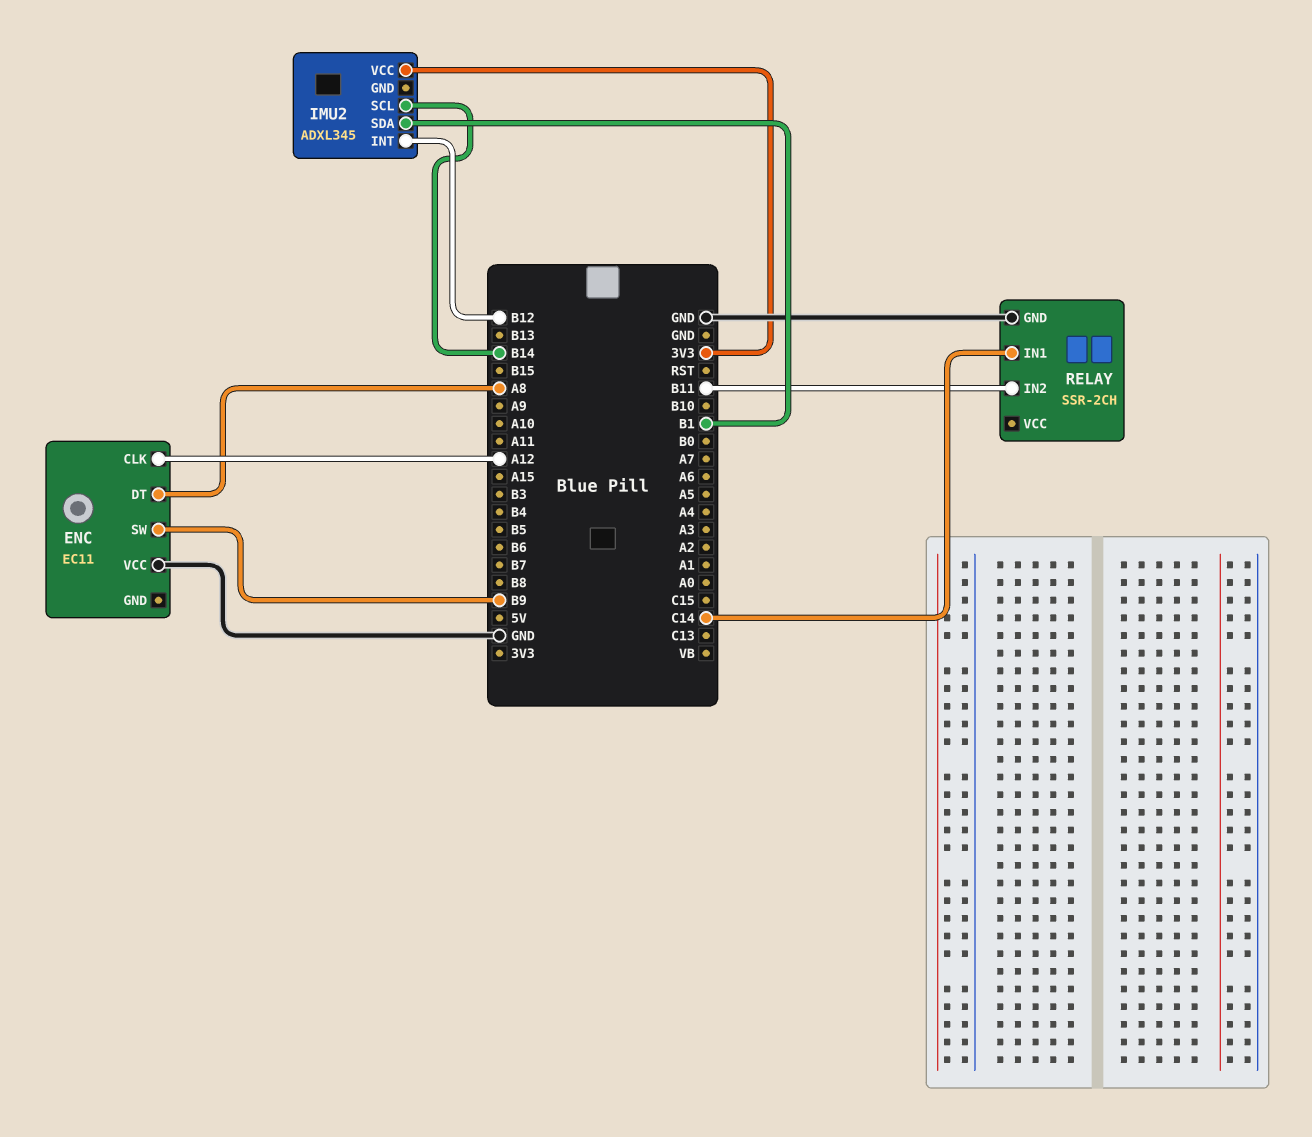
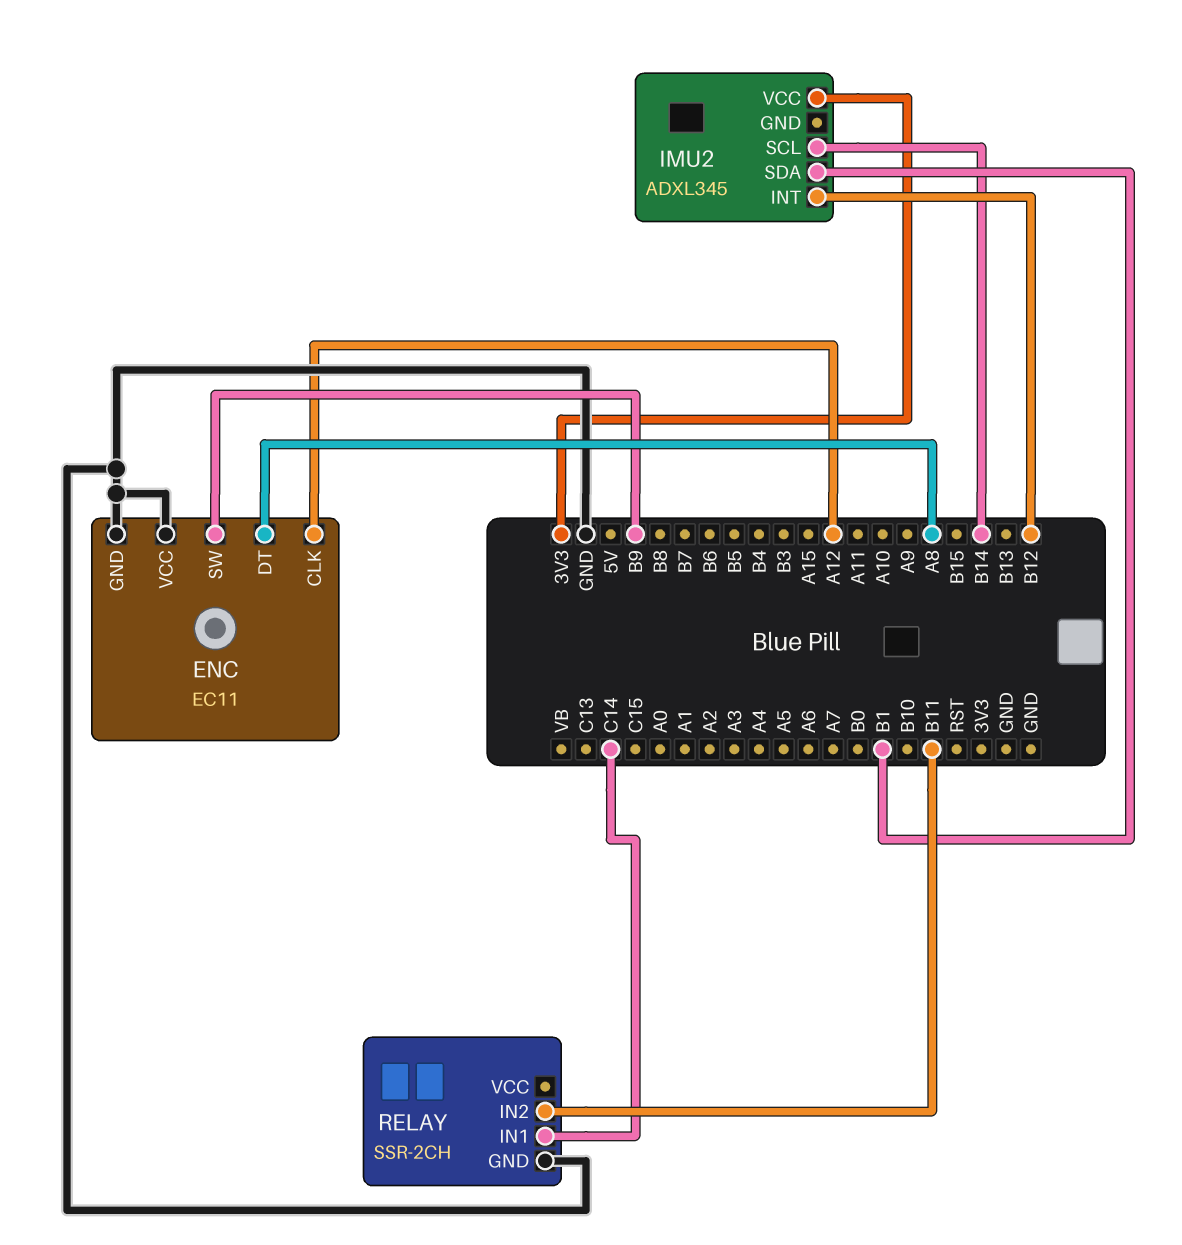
ENC pin GND: none -> GND

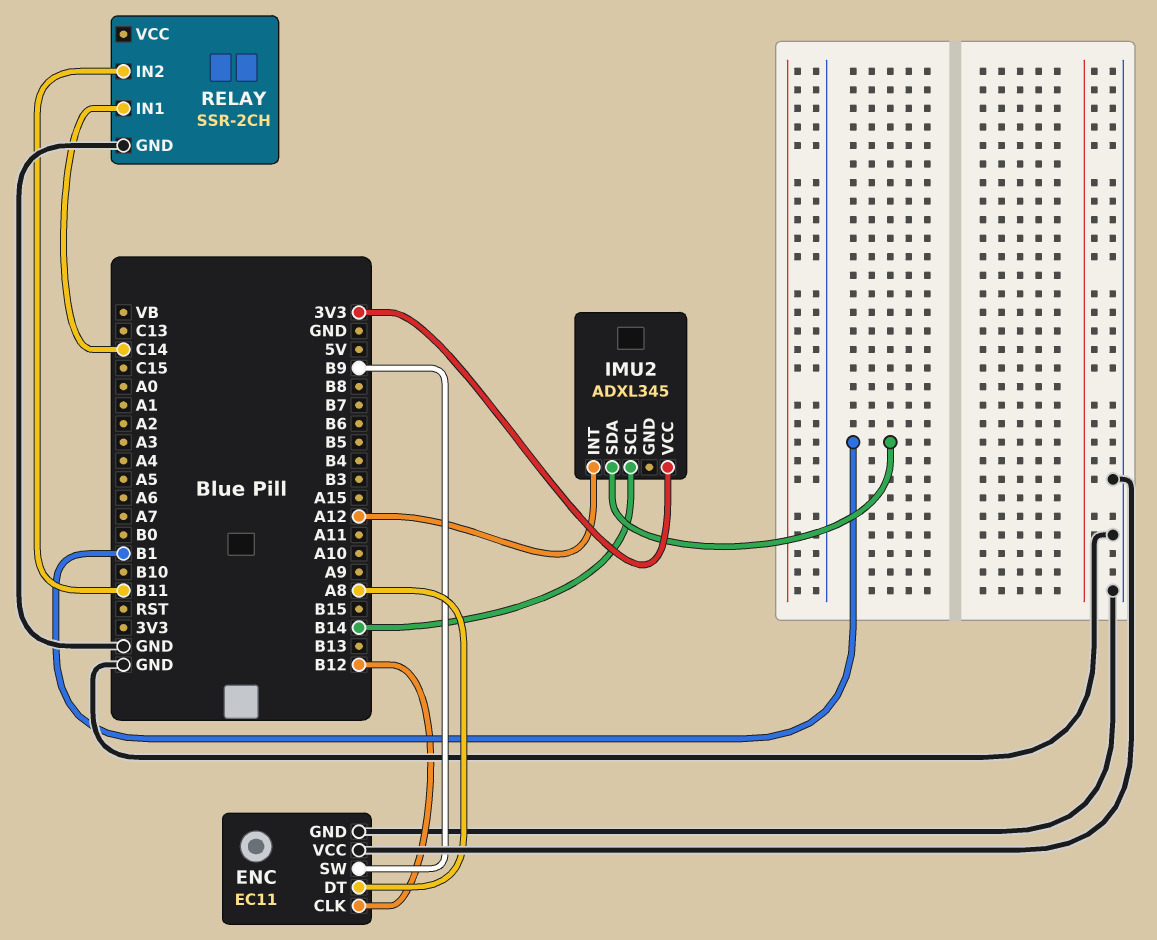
ENC pin CLK: A12 -> B12
IMU2 pin INT: B12 -> A12

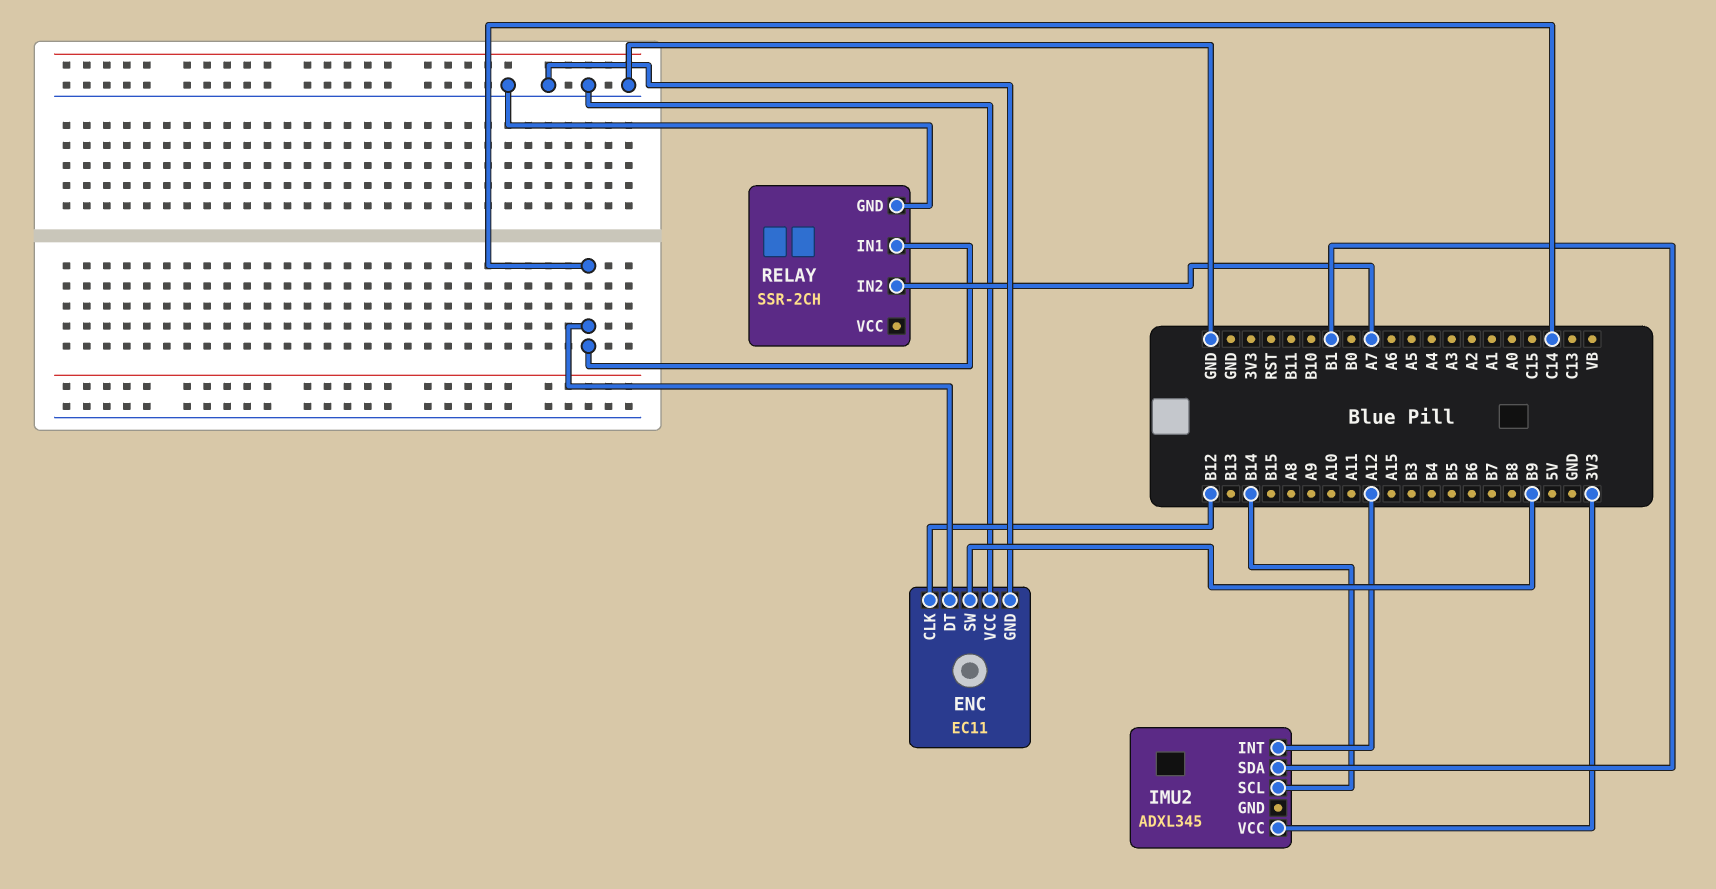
ENC pin DT: A8 -> C14
RELAY pin IN2: B11 -> A7

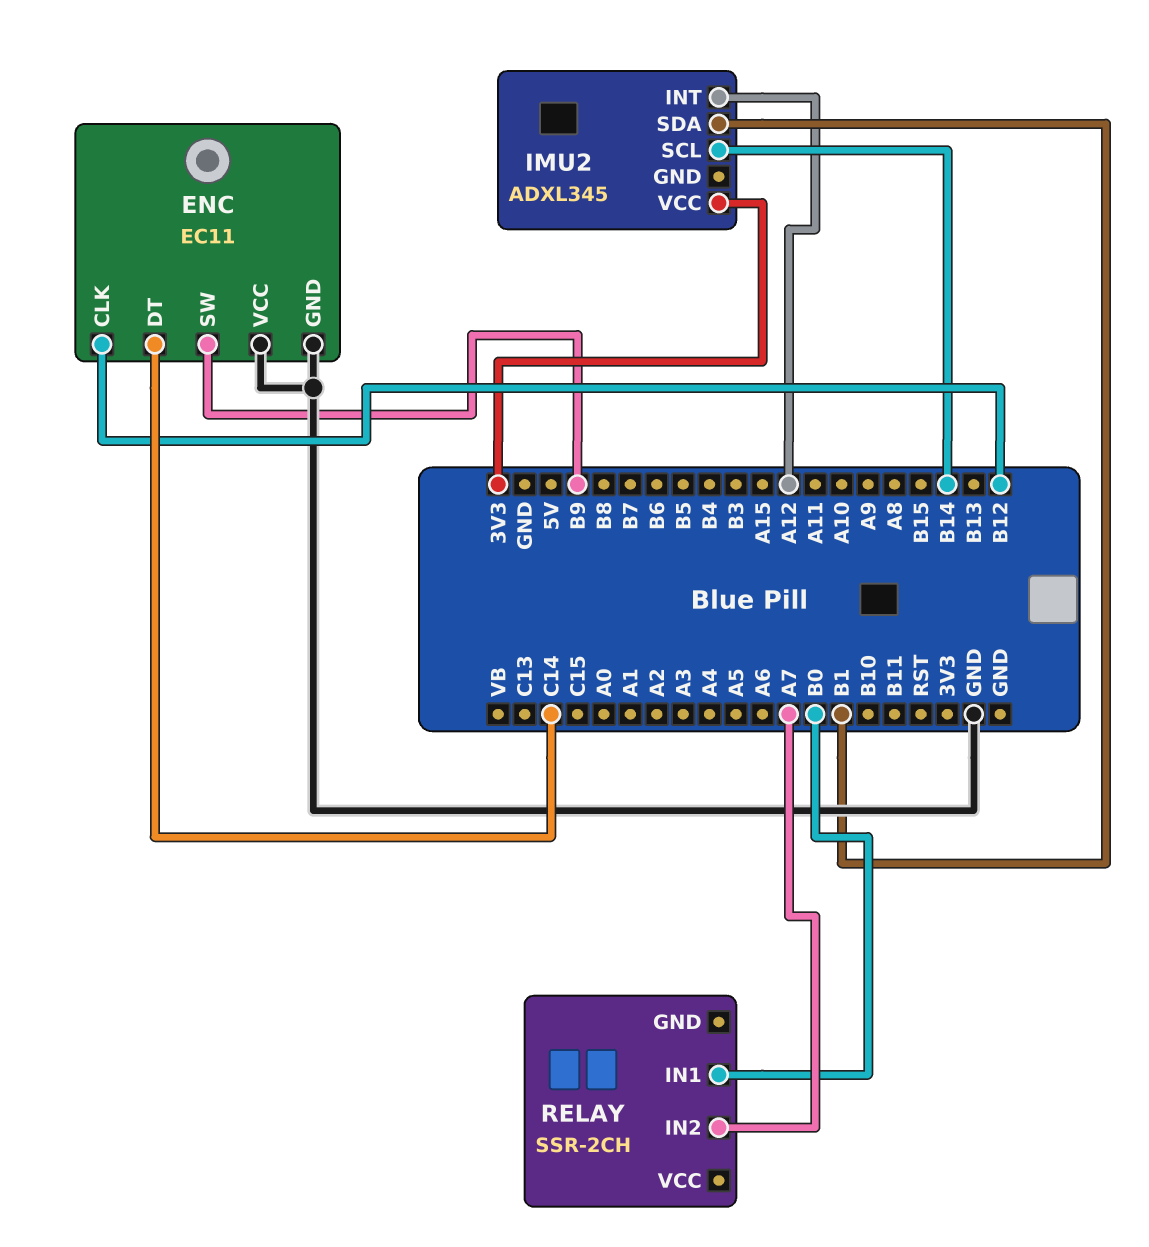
RELAY pin GND: GND -> none
RELAY pin IN1: C14 -> B0

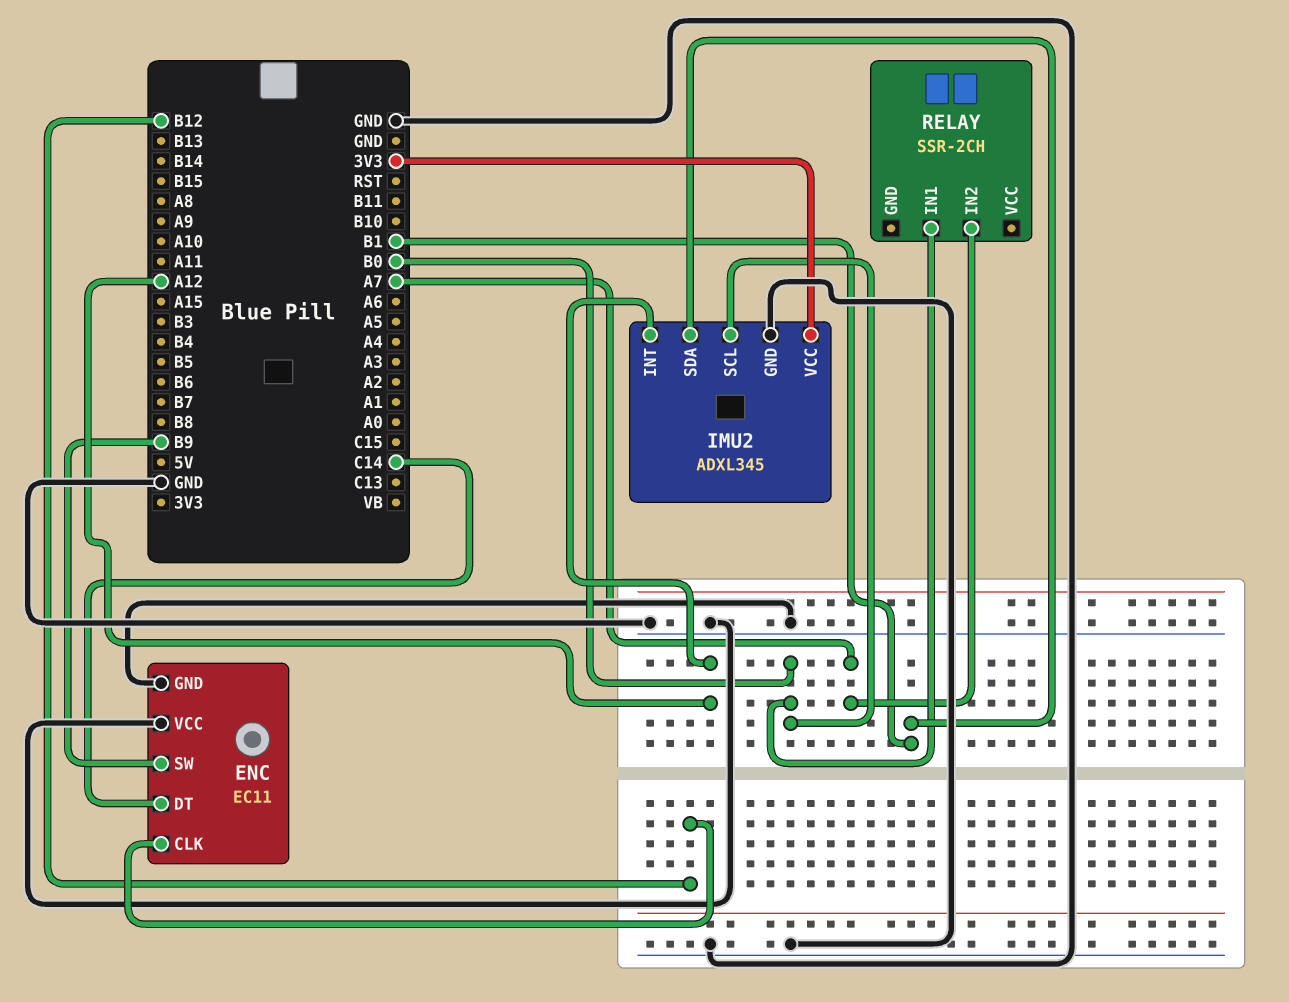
IMU2 pin GND: none -> GND
IMU2 pin SCL: B14 -> B0

